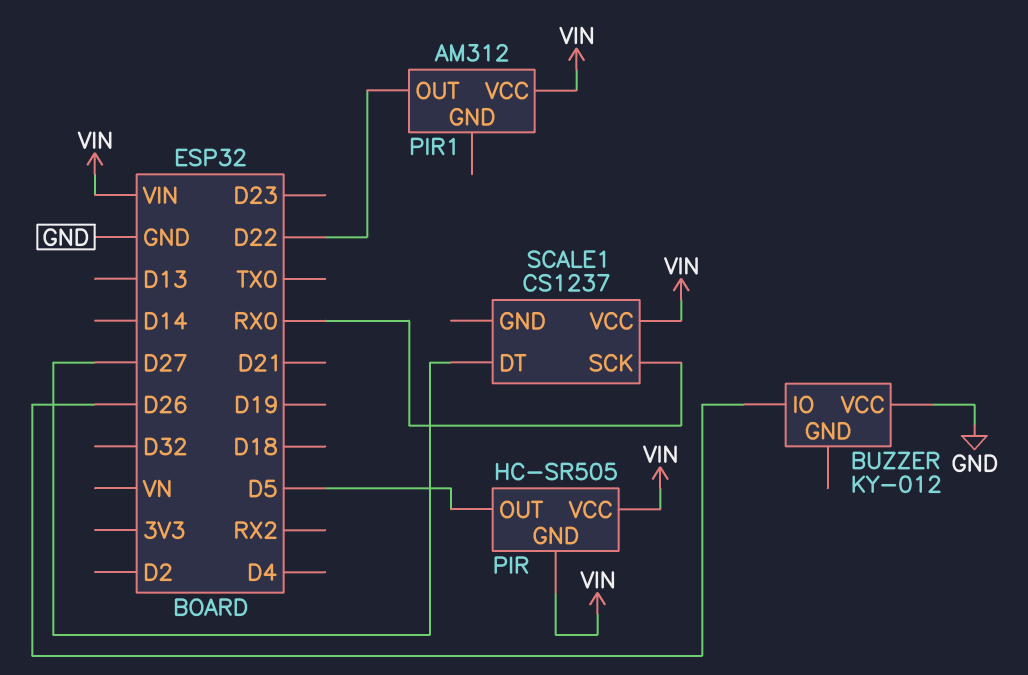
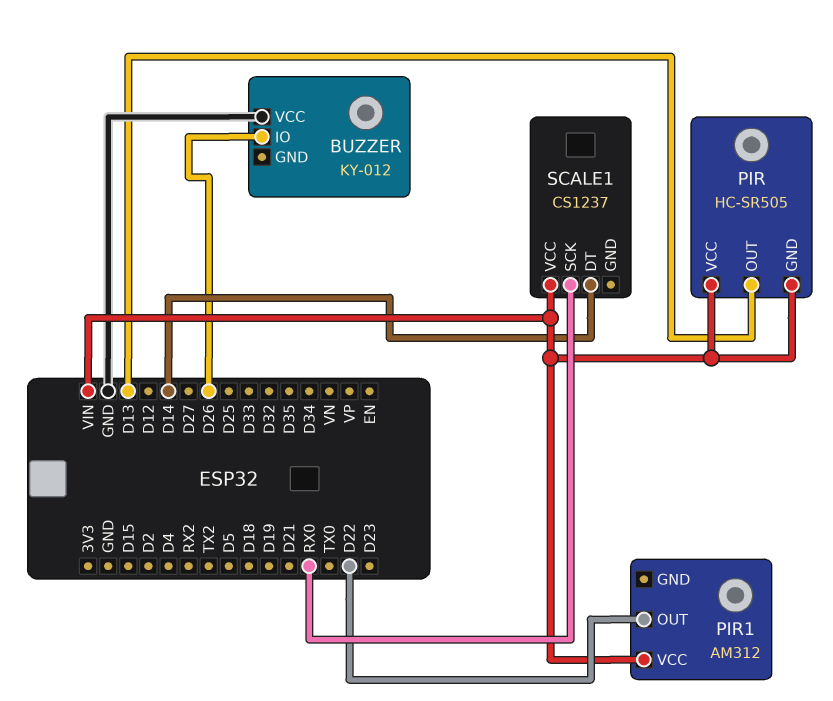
PIR pin OUT: D5 -> D13
SCALE1 pin DT: D27 -> D14

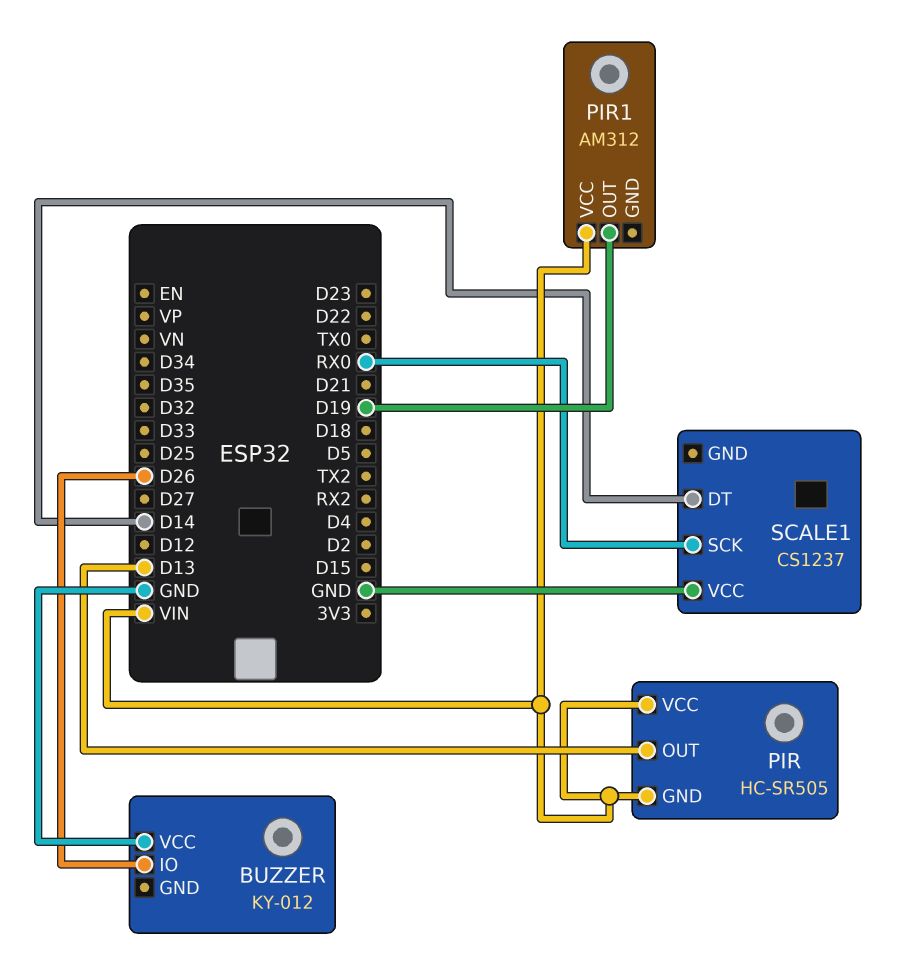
PIR1 pin OUT: D22 -> D19
SCALE1 pin VCC: VIN -> GND

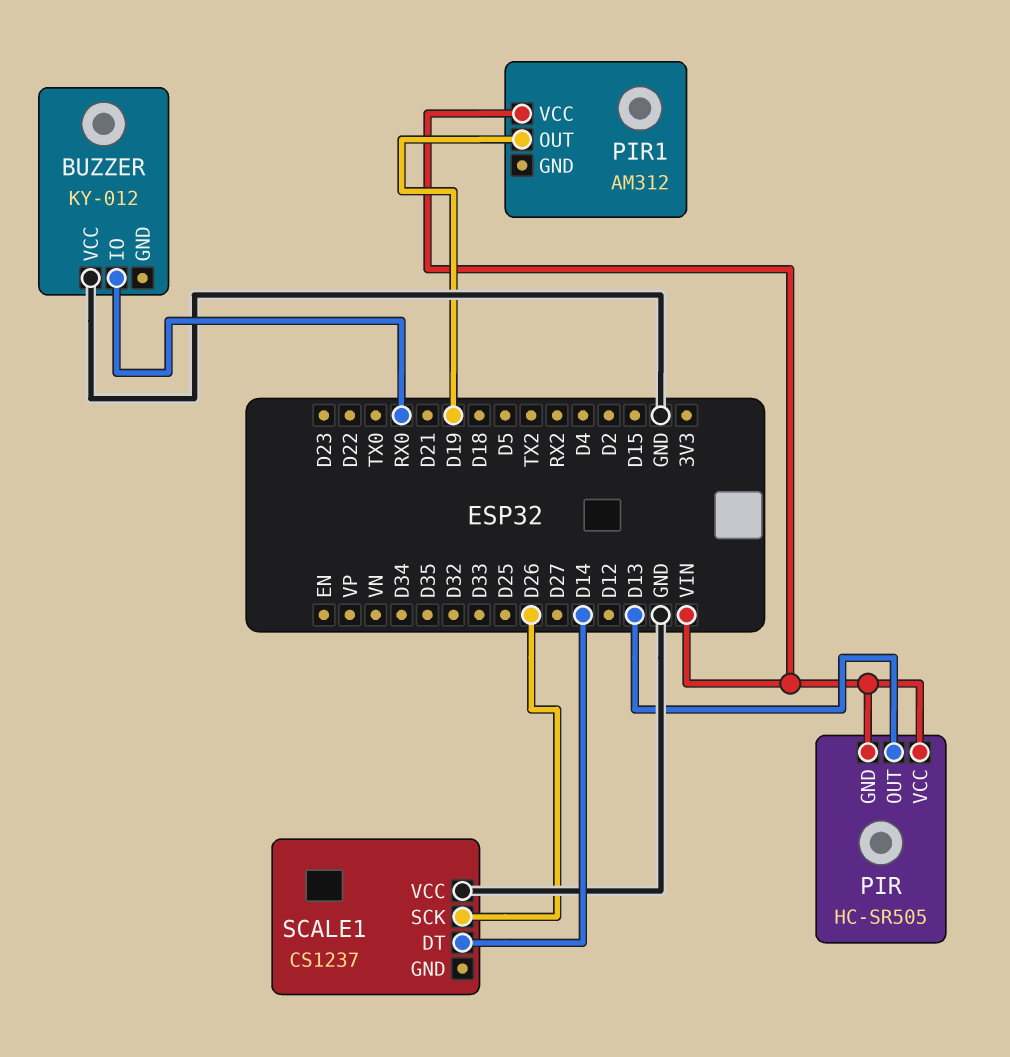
BUZZER pin IO: D26 -> RX0
SCALE1 pin SCK: RX0 -> D26

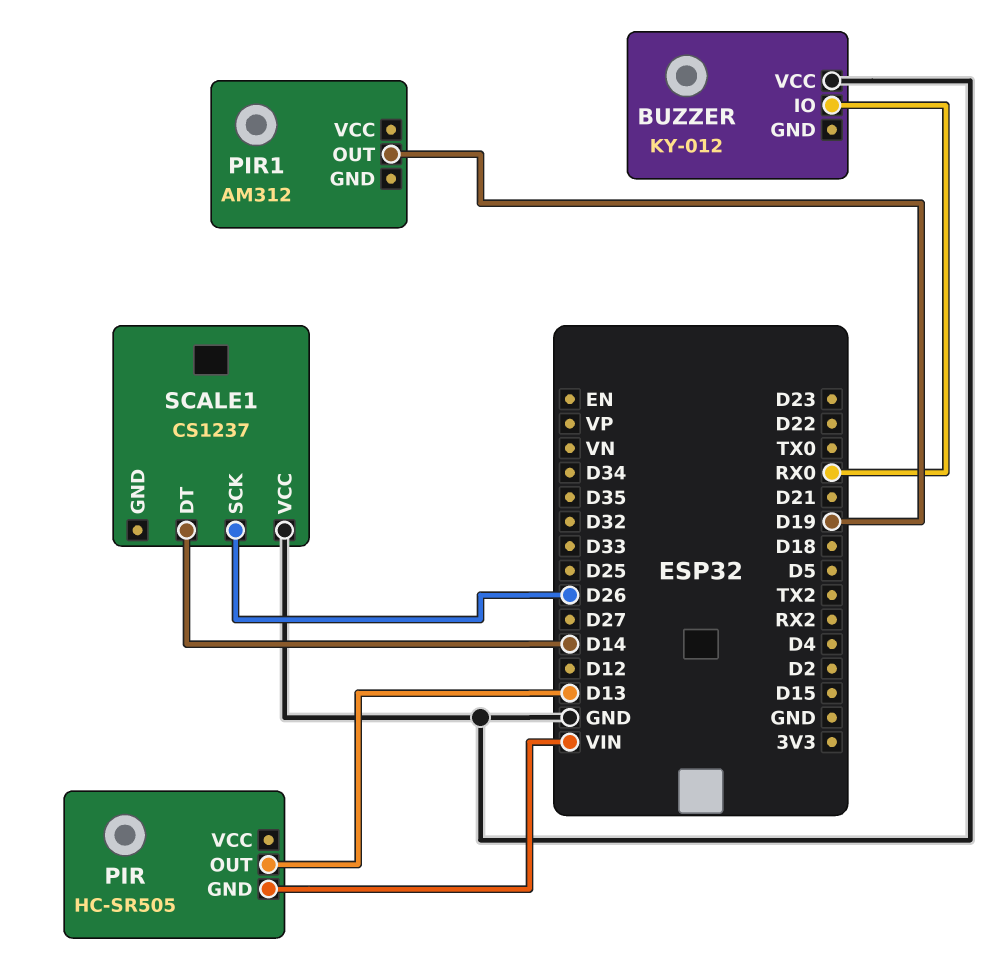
PIR pin VCC: VIN -> none
PIR1 pin VCC: VIN -> none

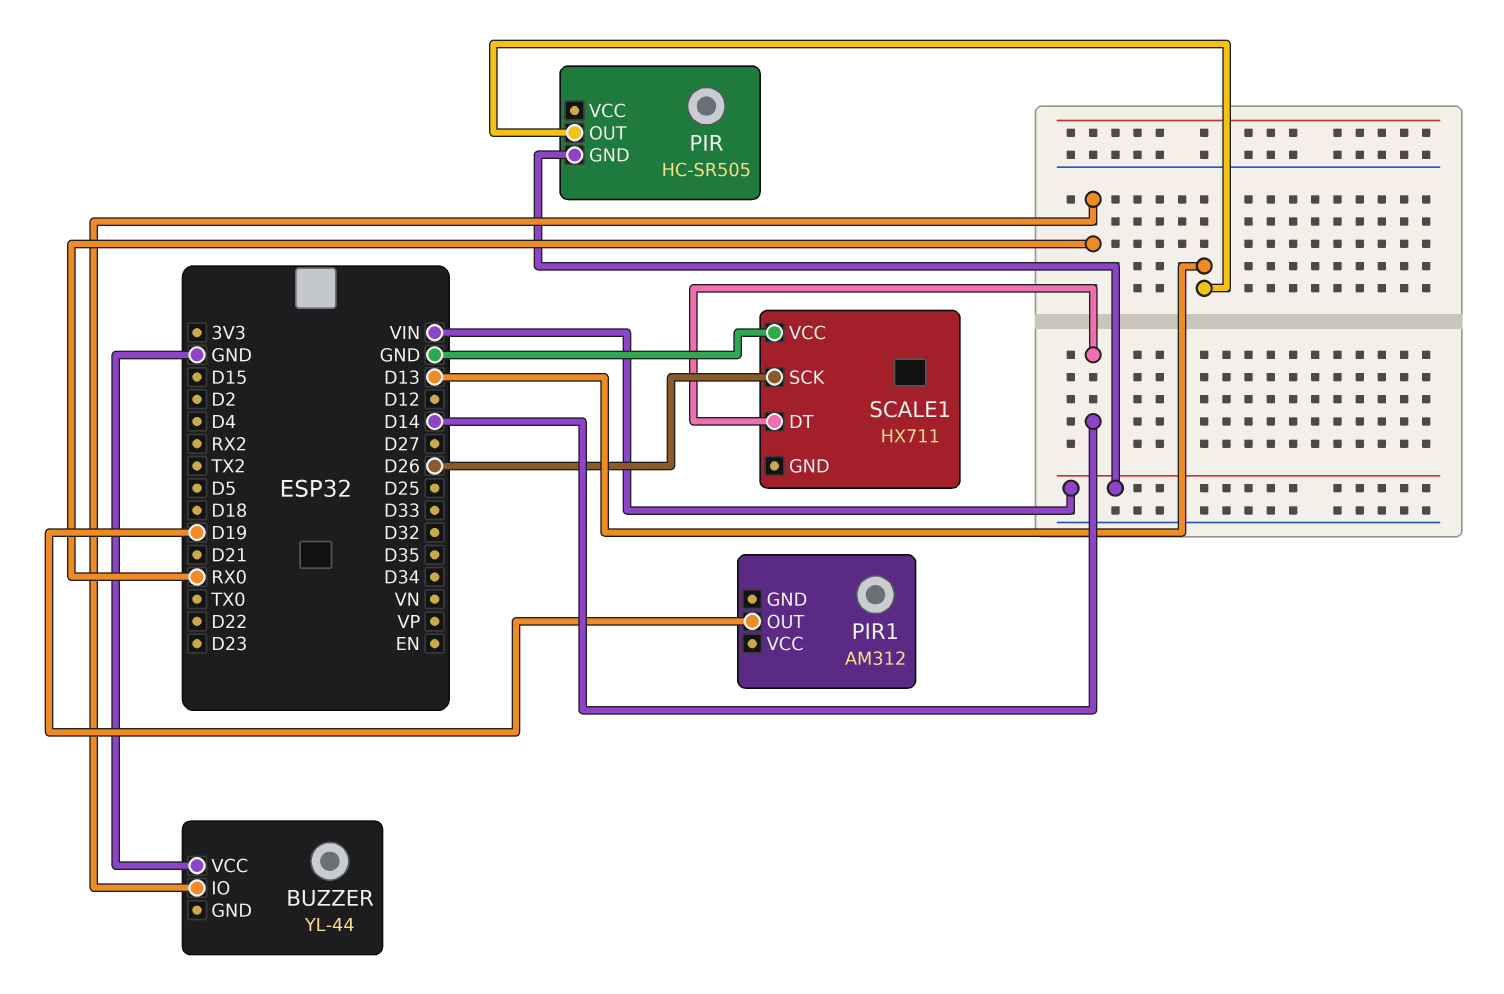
BUZZER: KY-012 -> YL-44
SCALE1: CS1237 -> HX711

